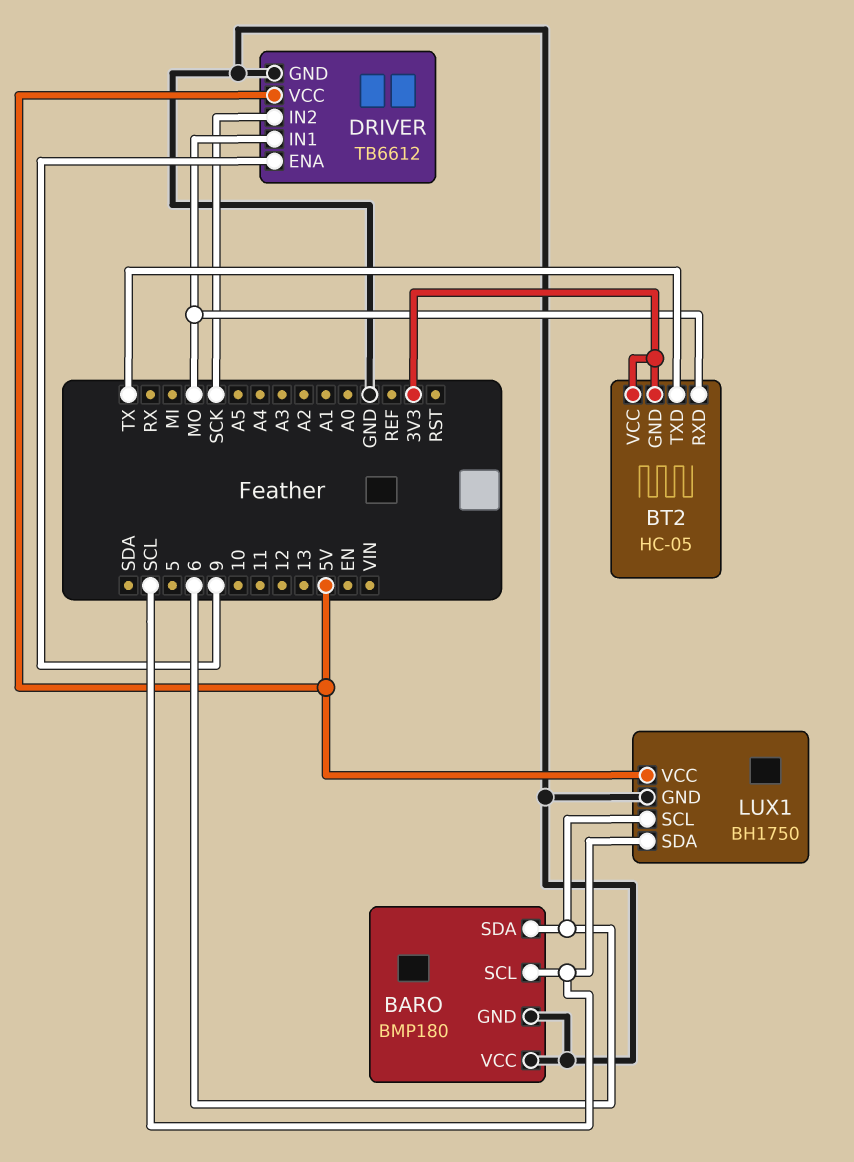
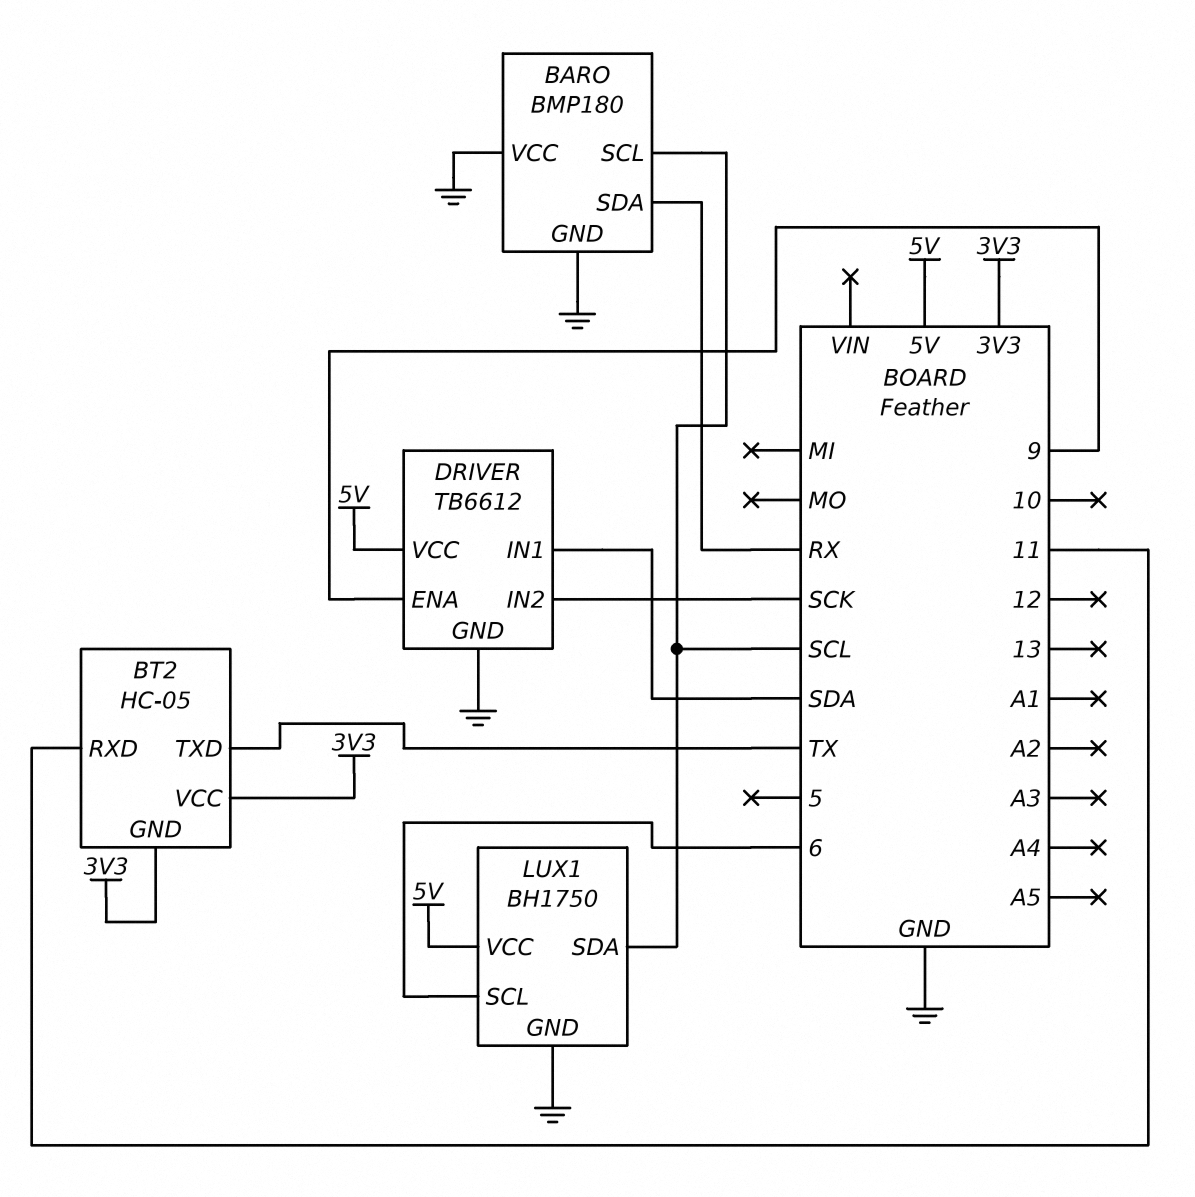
BARO pin SDA: 6 -> RX
BT2 pin RXD: MO -> 11
DRIVER pin IN1: MO -> SDA

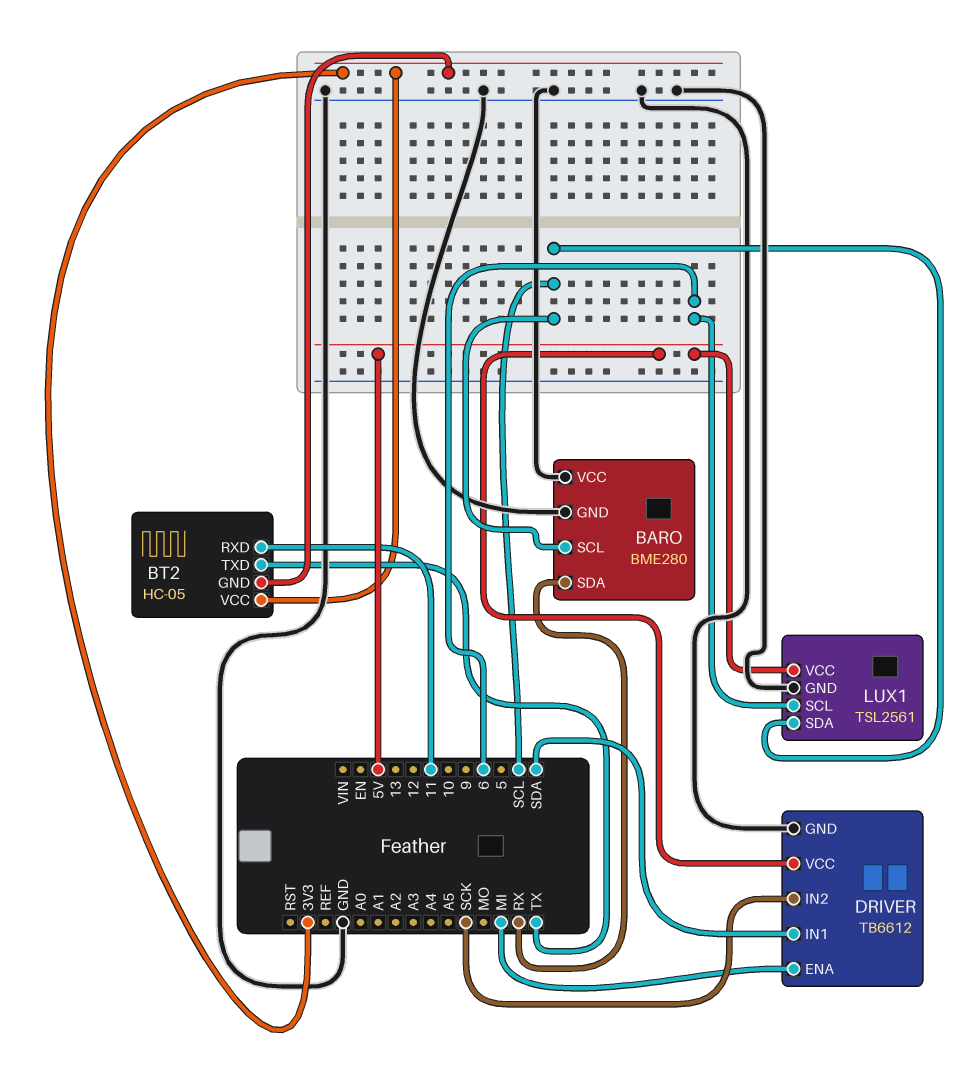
BARO: BMP180 -> BME280
DRIVER pin ENA: 9 -> MI
LUX1: BH1750 -> TSL2561

